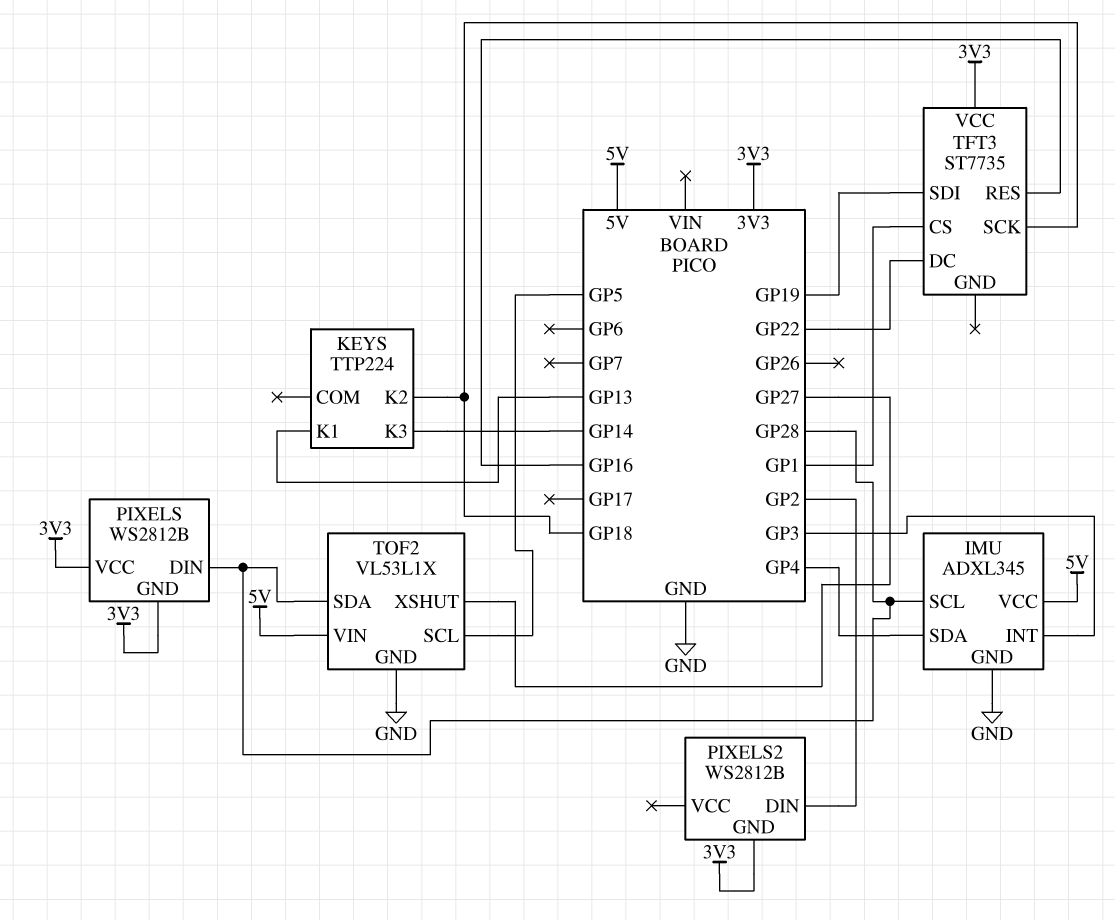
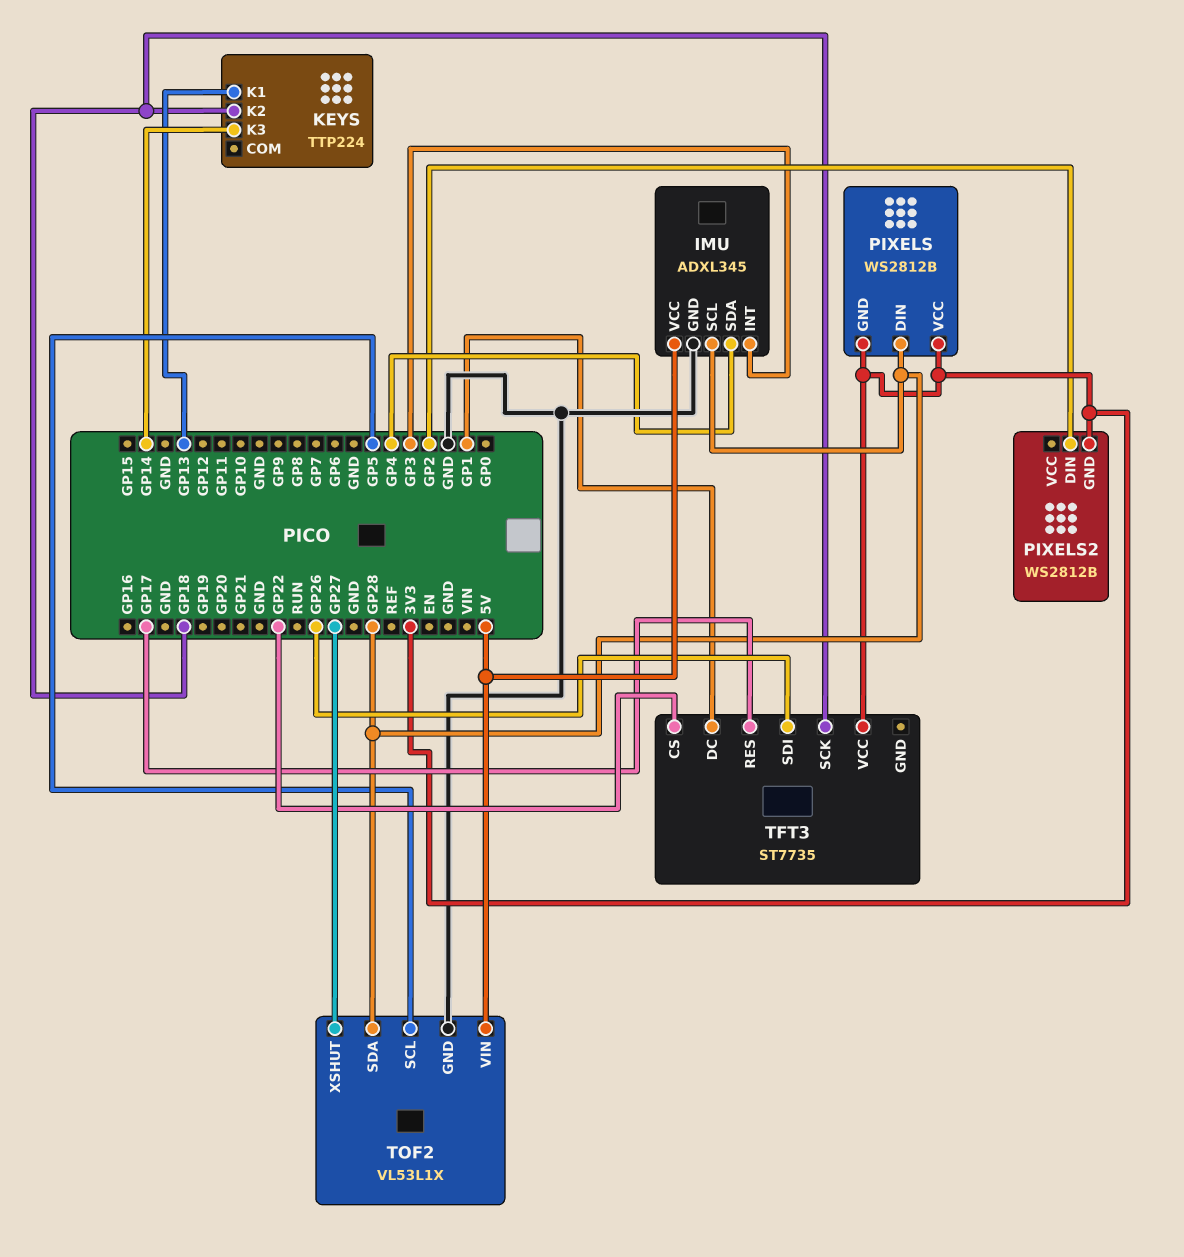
TFT3 pin CS: GP1 -> GP22
TFT3 pin DC: GP22 -> GP1
TFT3 pin RES: GP16 -> GP17
TFT3 pin SDI: GP19 -> GP26

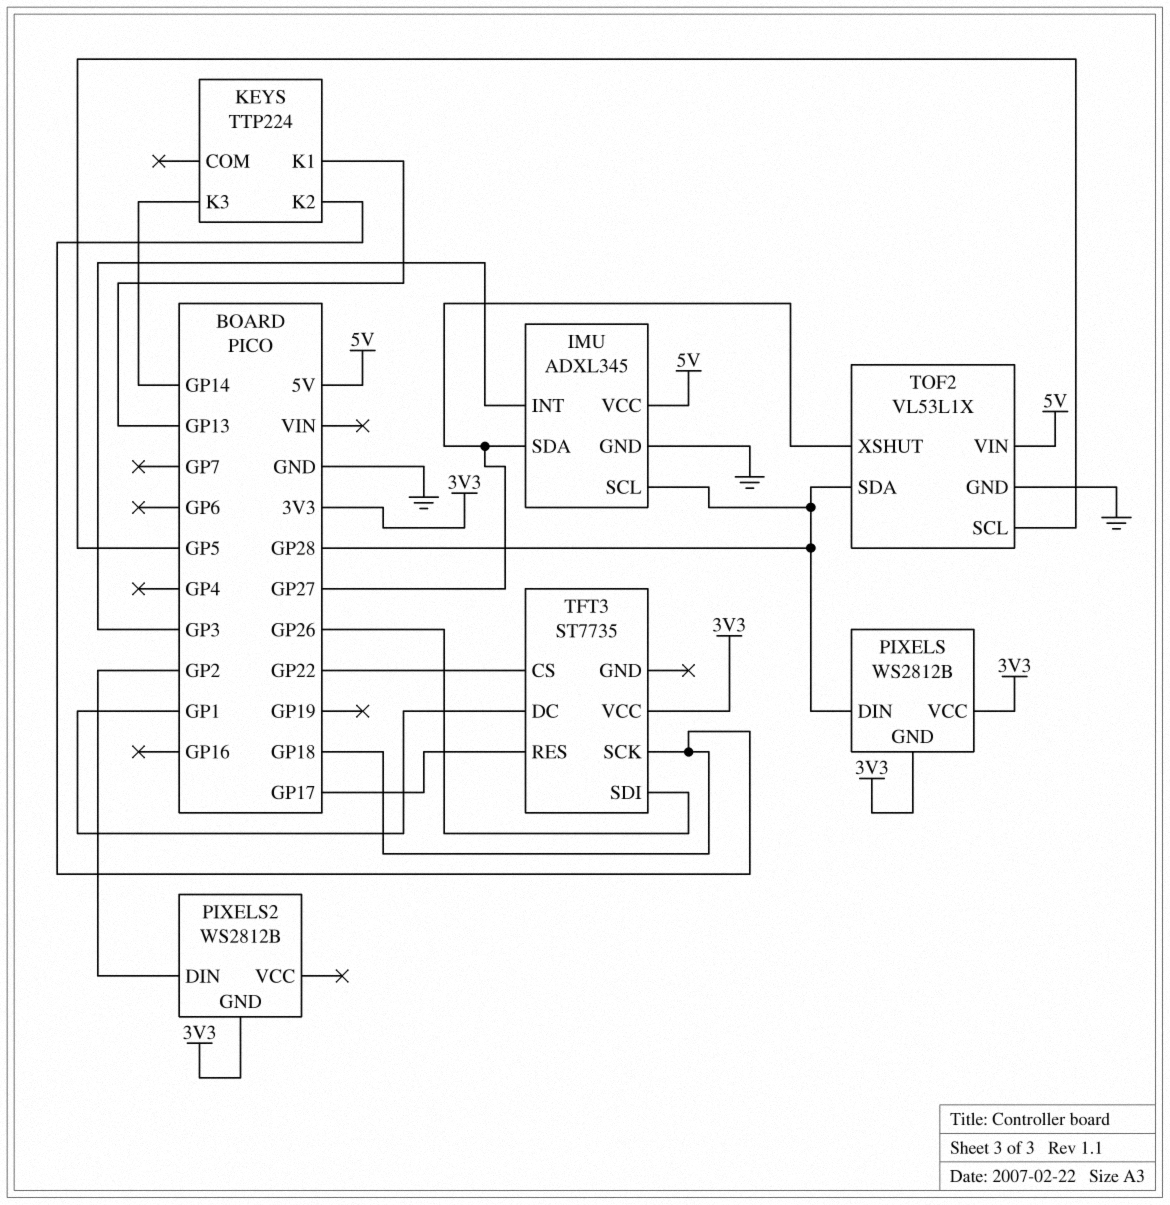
IMU pin SDA: GP4 -> GP27

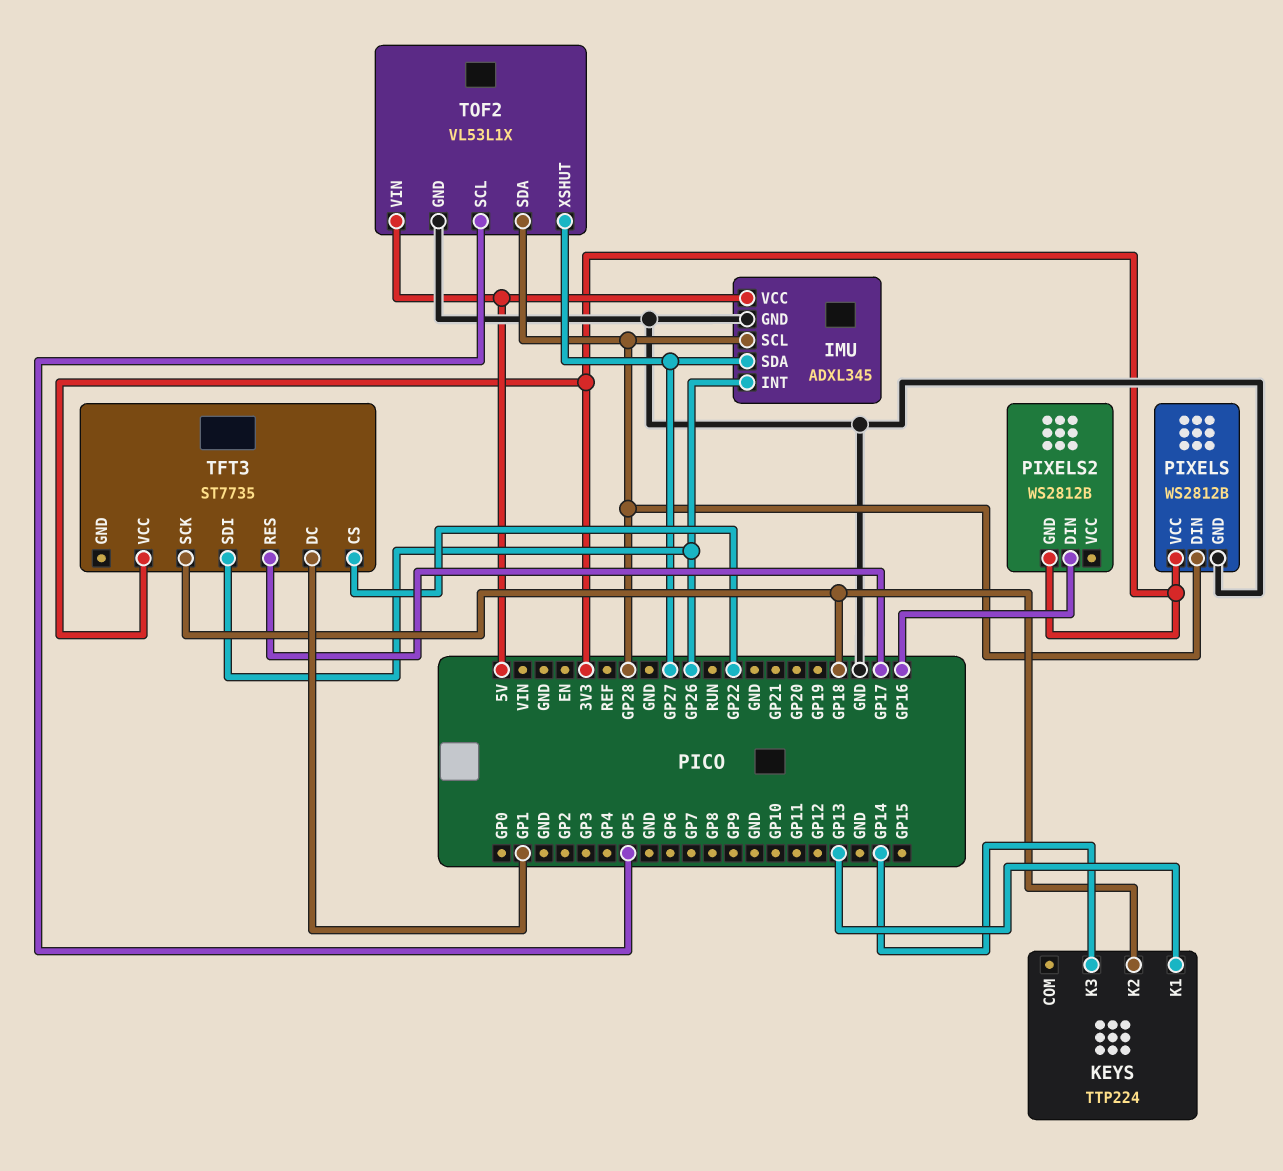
IMU pin INT: GP3 -> GP26
PIXELS pin GND: 3V3 -> GND
PIXELS2 pin DIN: GP2 -> GP16

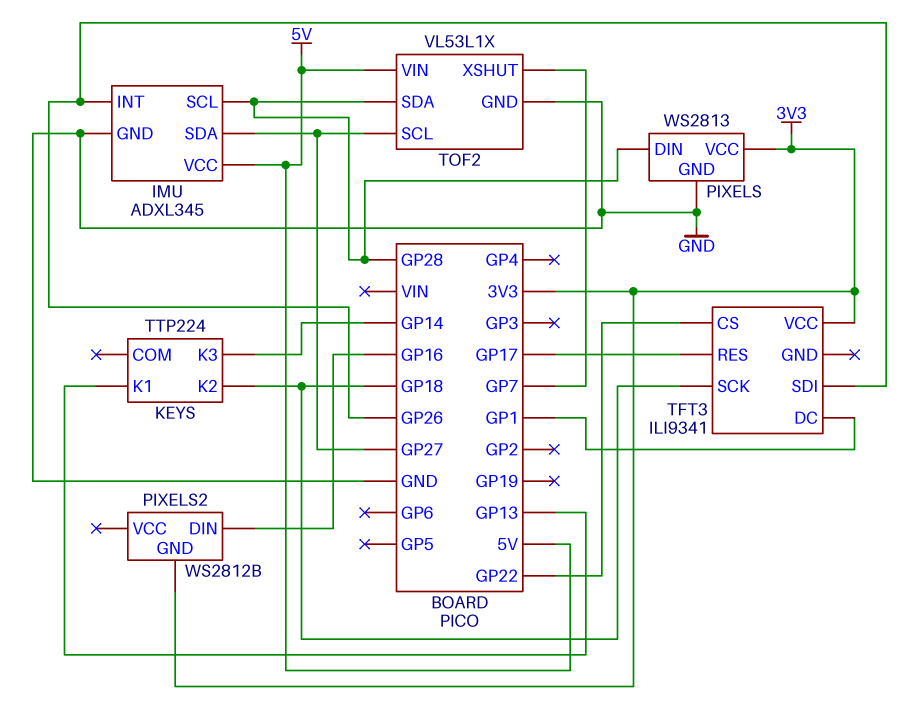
PIXELS: WS2812B -> WS2813
TFT3: ST7735 -> ILI9341
TOF2 pin SCL: GP5 -> GP27
TOF2 pin XSHUT: GP27 -> GP7

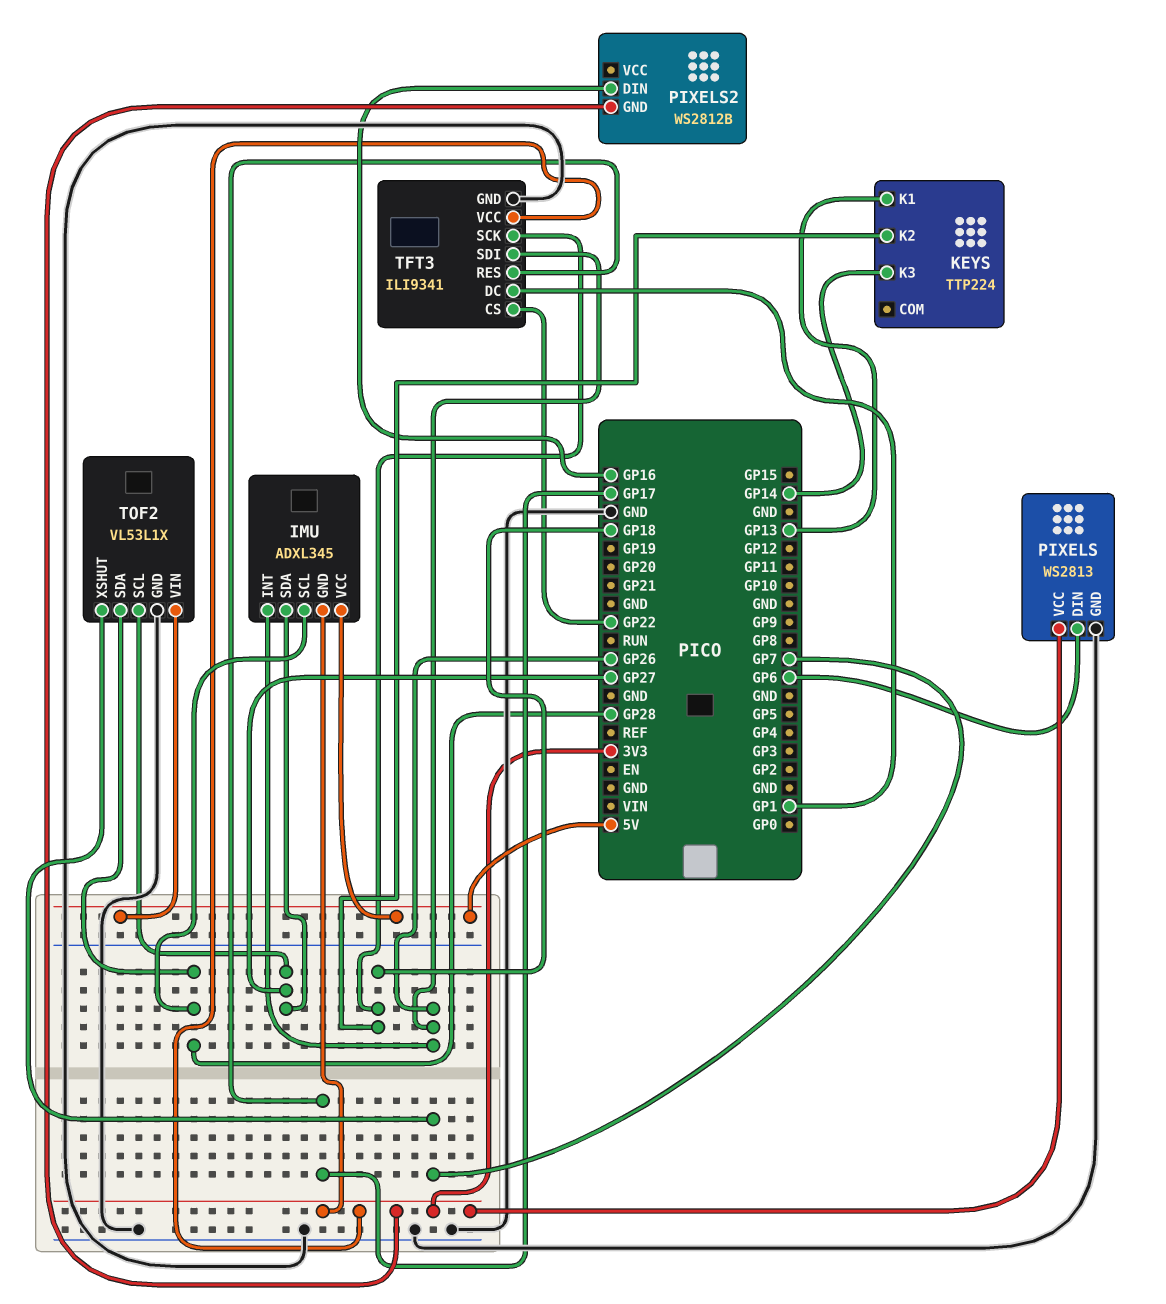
IMU pin GND: GND -> 3V3
PIXELS pin DIN: GP28 -> GP6
TFT3 pin GND: none -> GND

